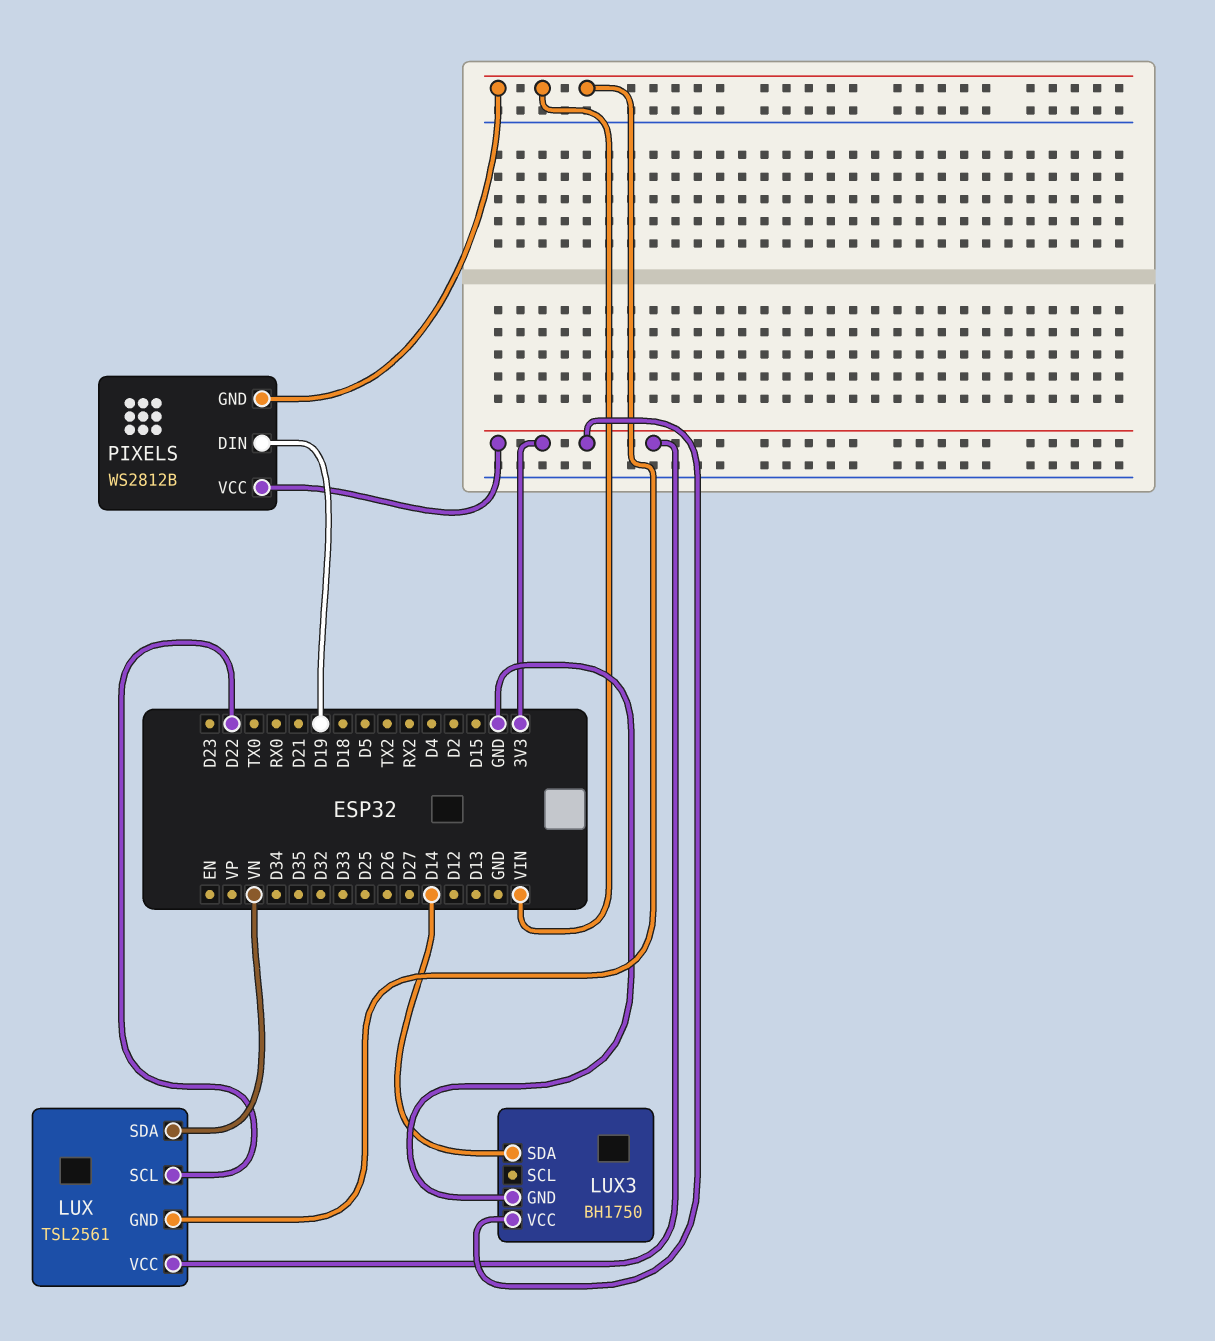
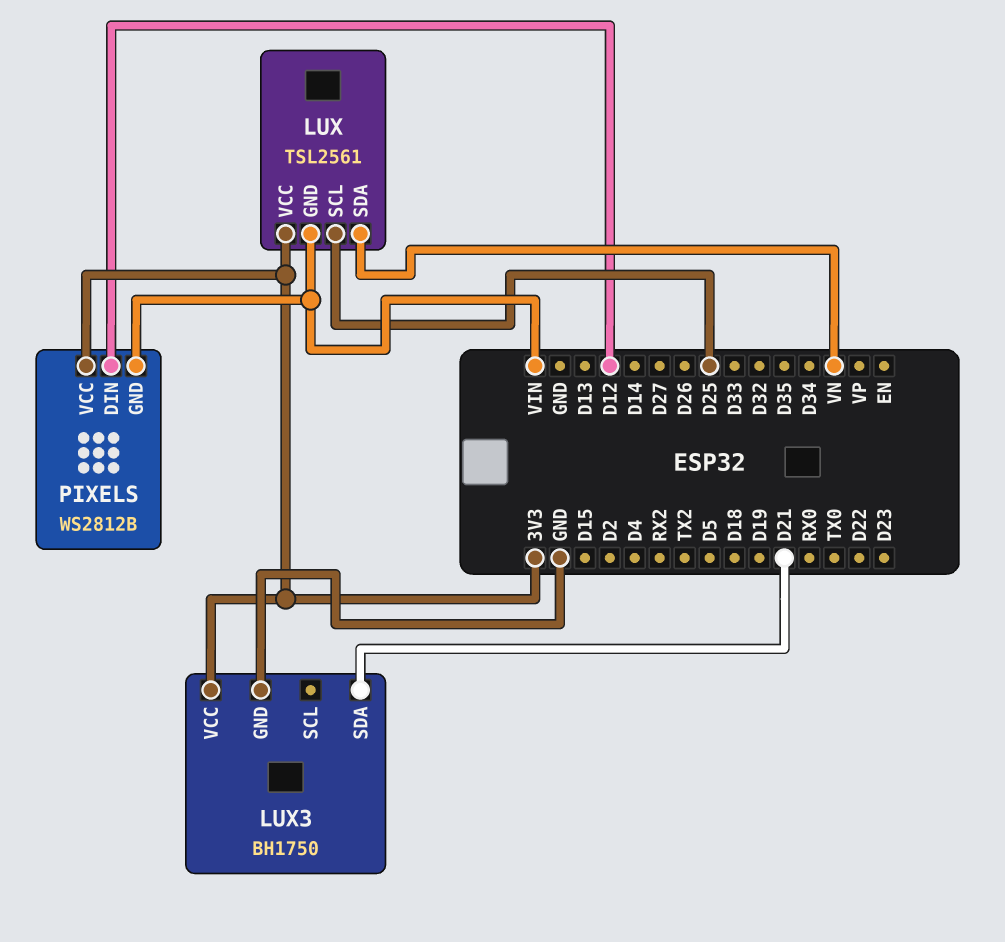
LUX pin SCL: D22 -> D25
LUX3 pin SDA: D14 -> D21
PIXELS pin DIN: D19 -> D12

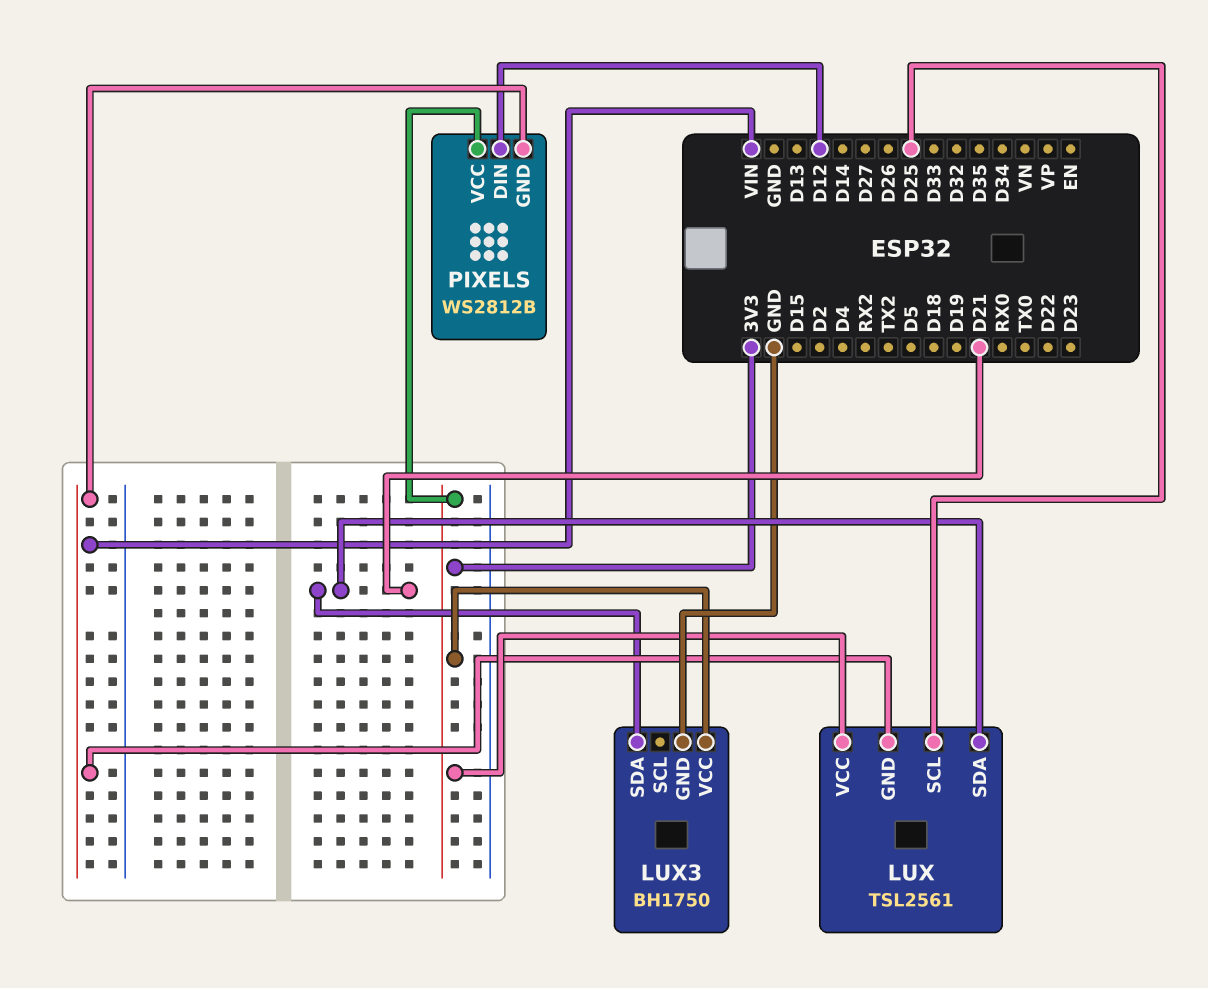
LUX pin SDA: VN -> D21

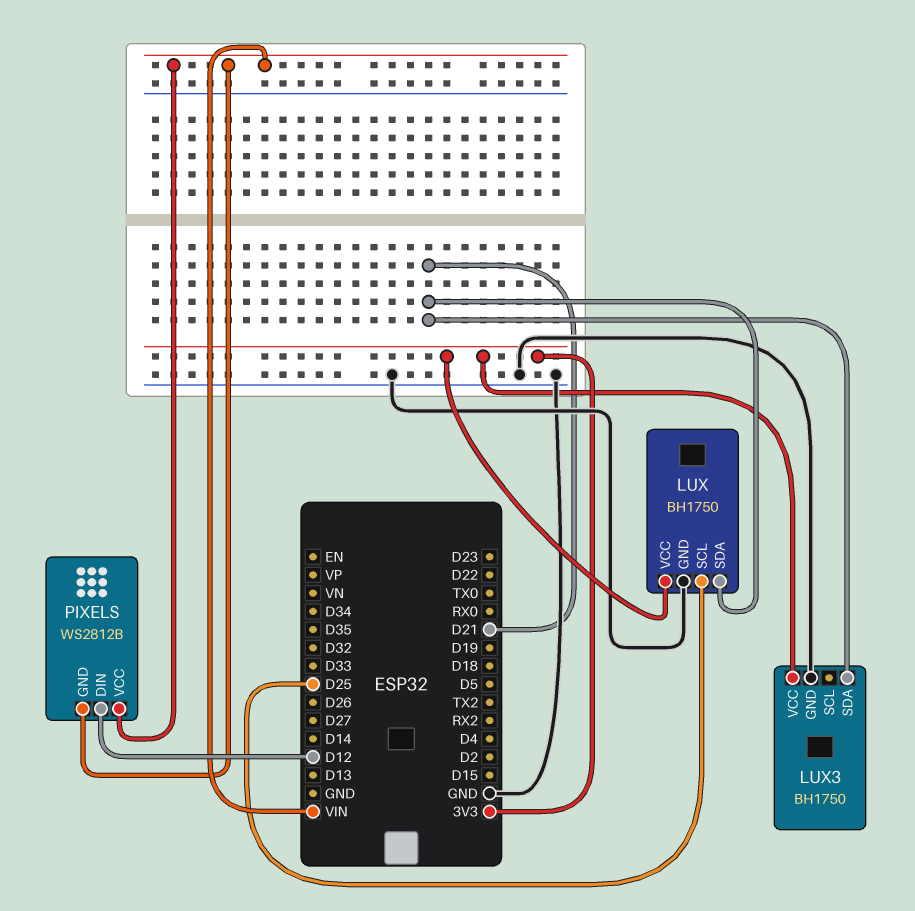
LUX: TSL2561 -> BH1750
LUX pin GND: VIN -> GND
PIXELS pin VCC: 3V3 -> VIN

